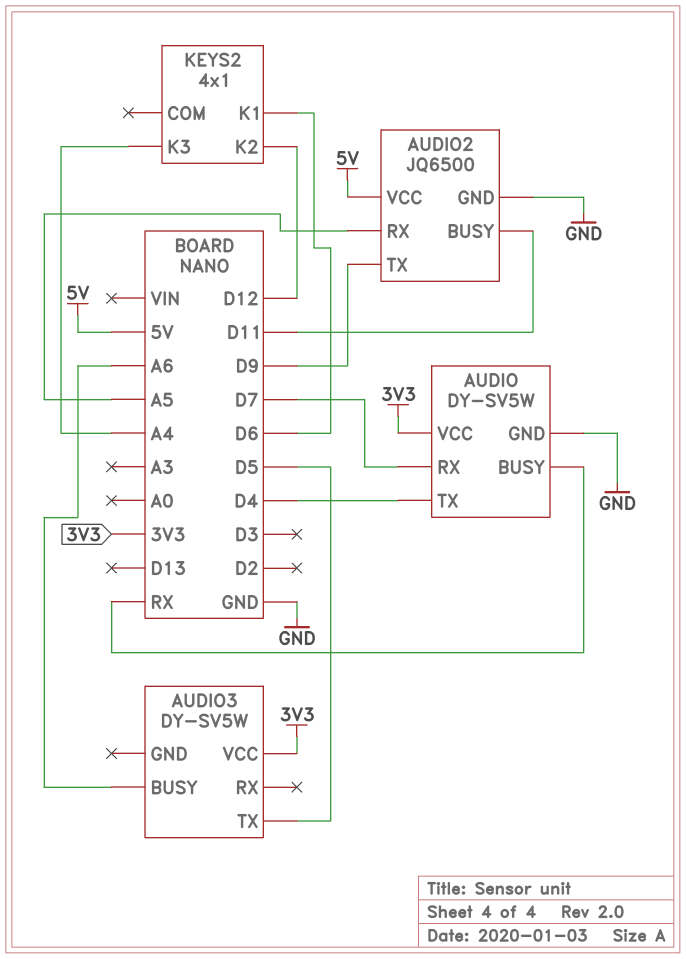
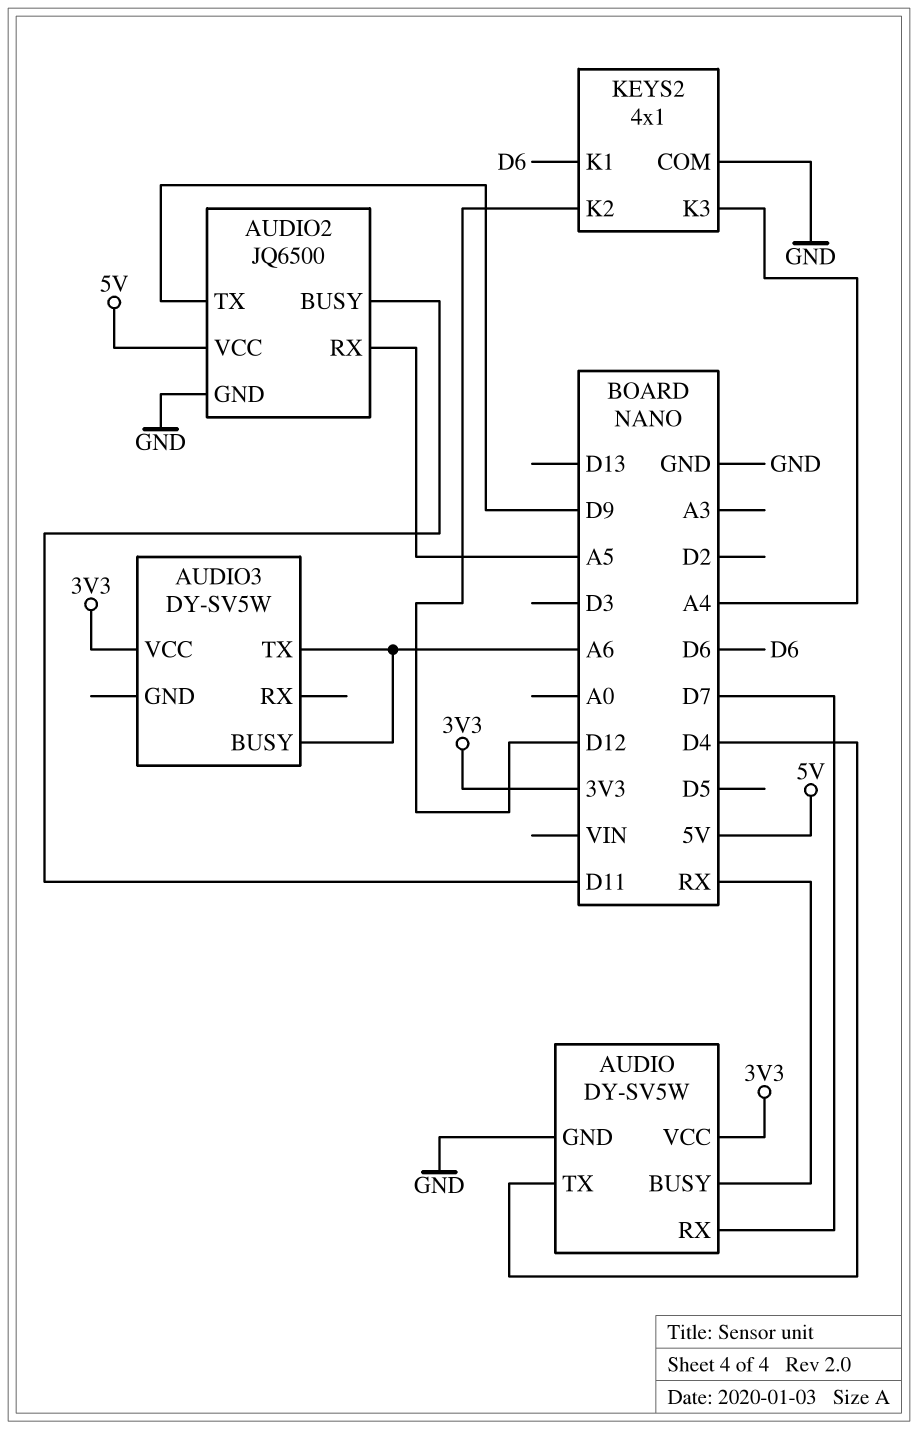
AUDIO3 pin TX: D5 -> A6
KEYS2 pin COM: none -> GND

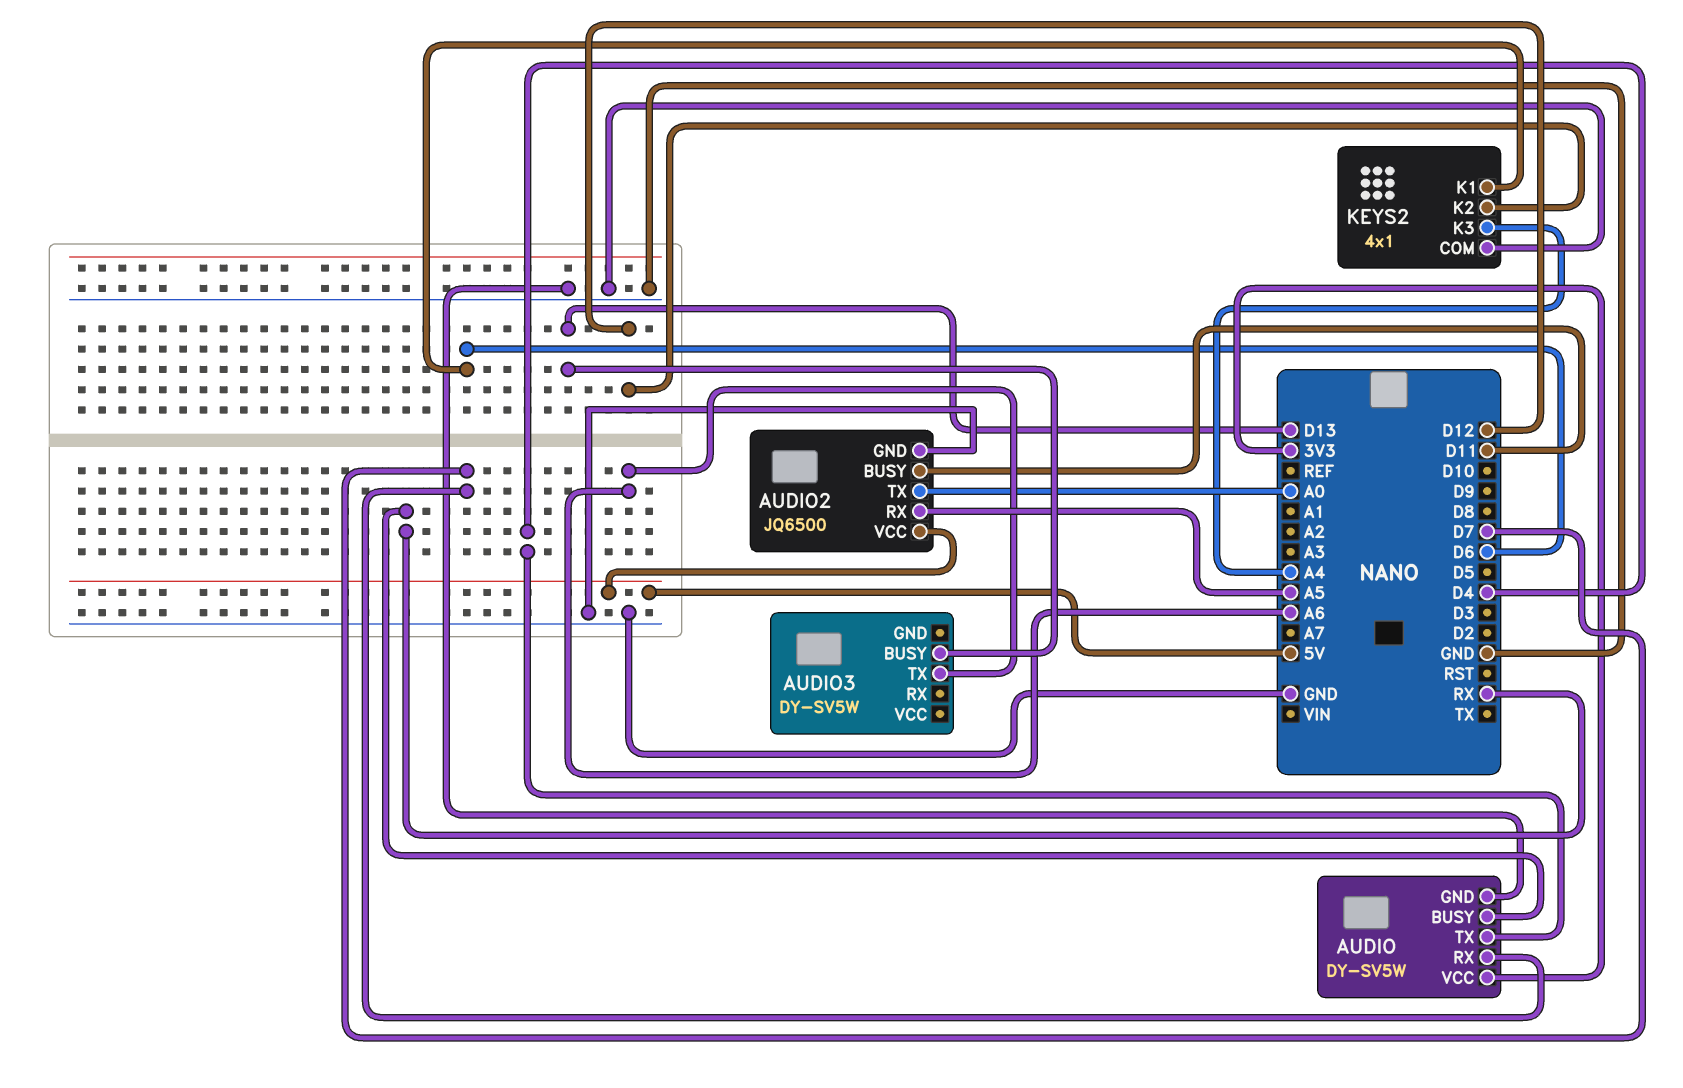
AUDIO2 pin TX: D9 -> A0
AUDIO3 pin BUSY: A6 -> D13
AUDIO3 pin VCC: 3V3 -> none

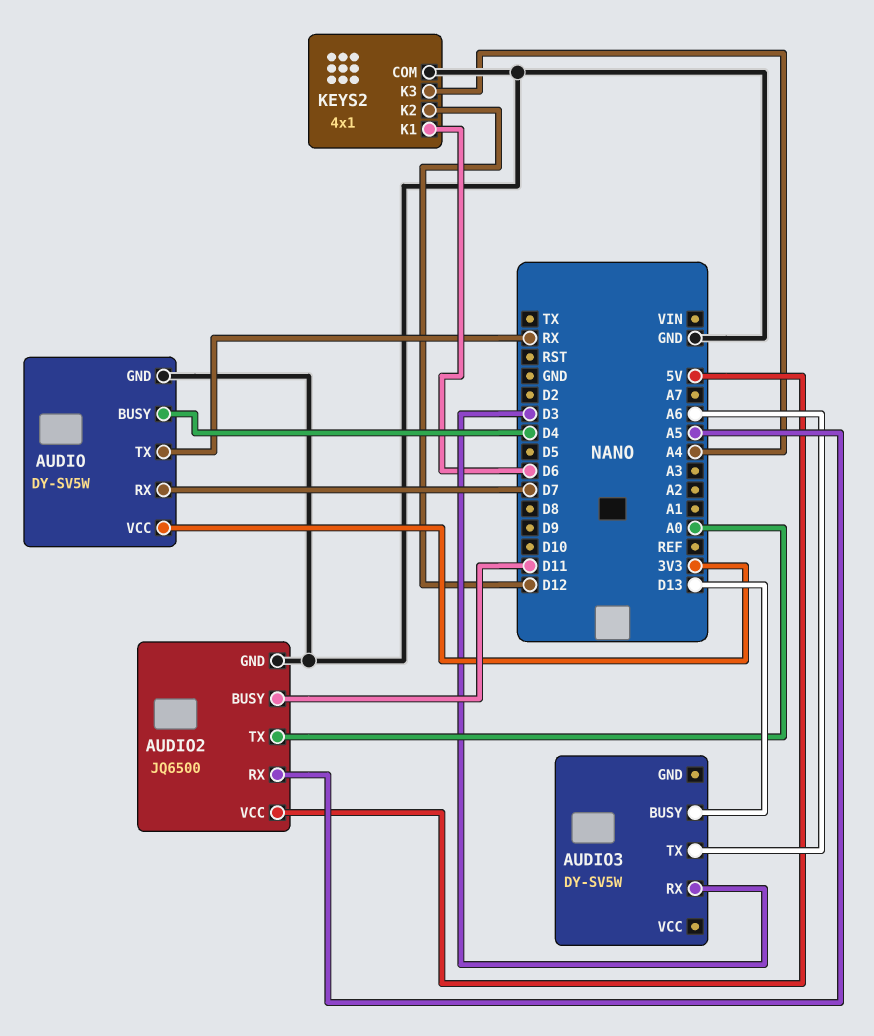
AUDIO pin BUSY: RX -> D4
AUDIO pin TX: D4 -> RX
AUDIO3 pin RX: none -> D3

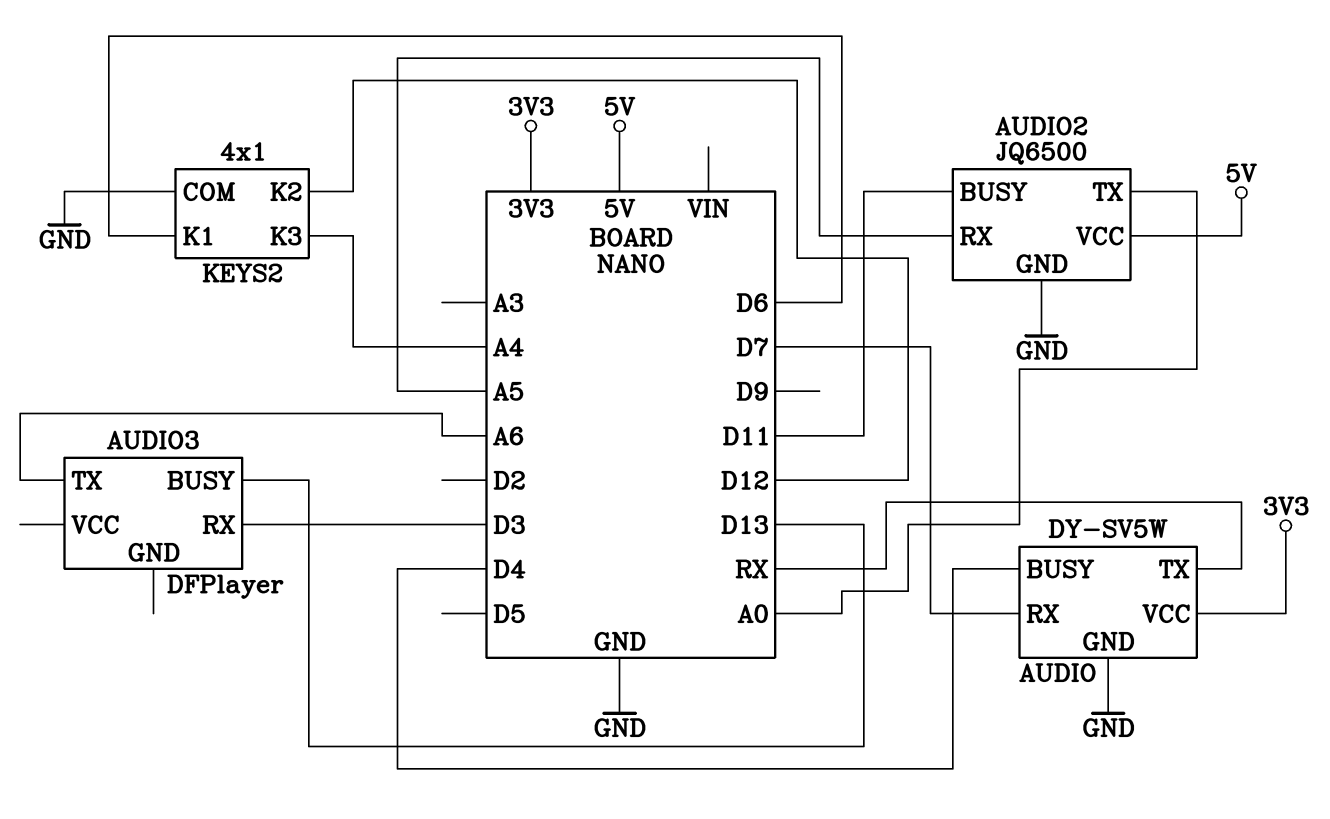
AUDIO3: DY-SV5W -> DFPlayer

